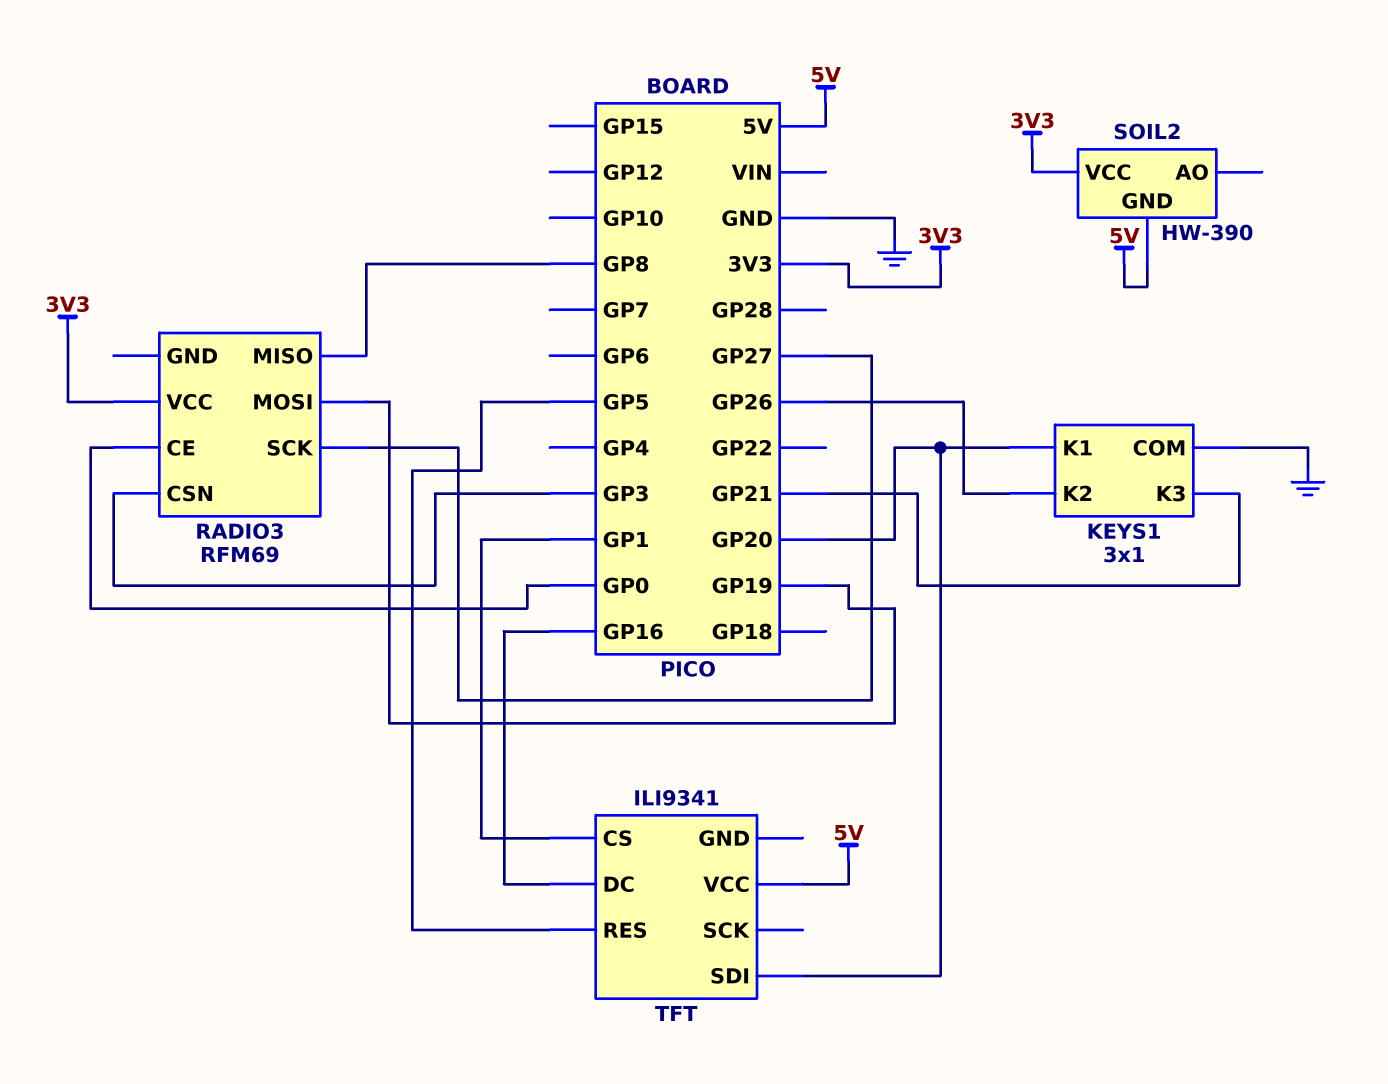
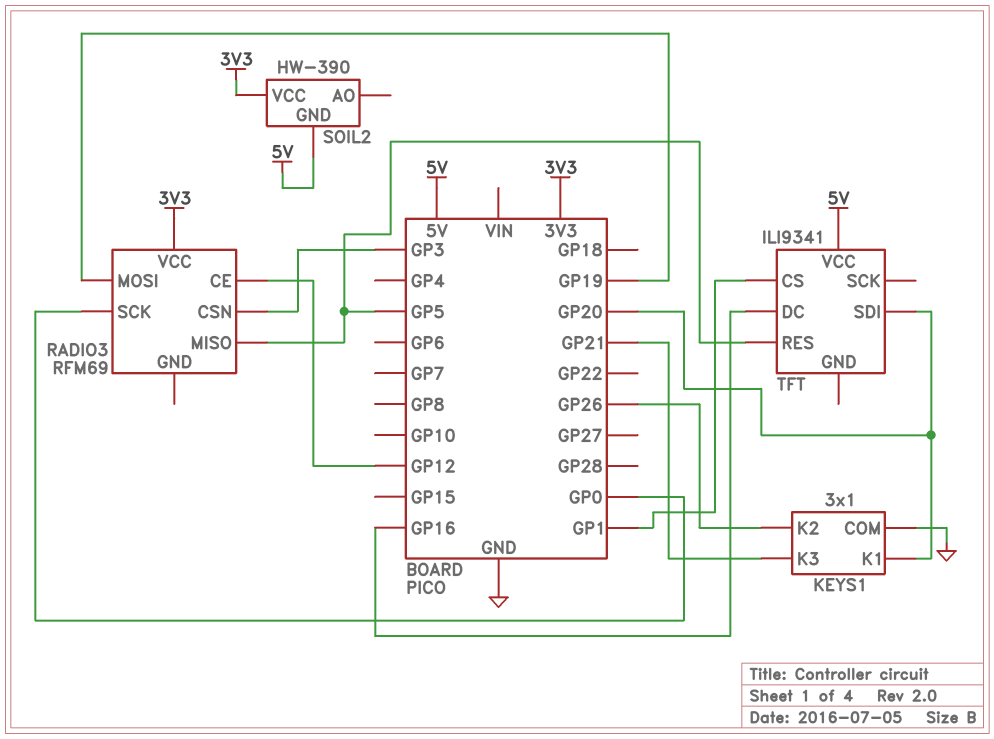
RADIO3 pin CE: GP0 -> GP12
RADIO3 pin MISO: GP8 -> GP5
RADIO3 pin SCK: GP27 -> GP0

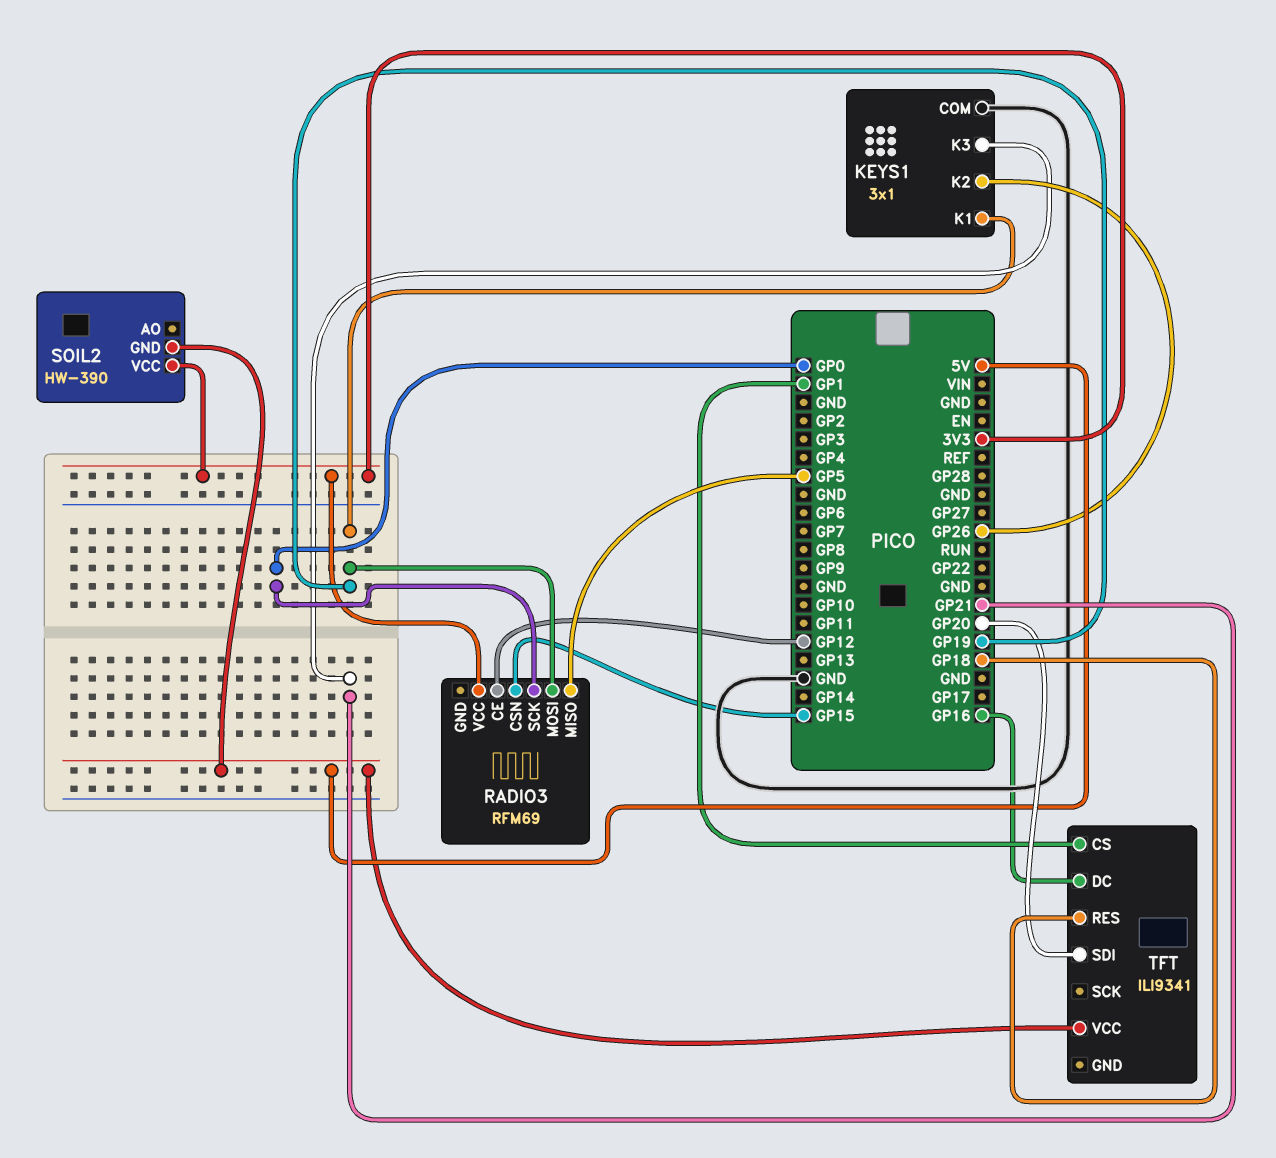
KEYS1 pin K1: GP20 -> GP19
RADIO3 pin CSN: GP3 -> GP15
TFT pin RES: GP5 -> GP18

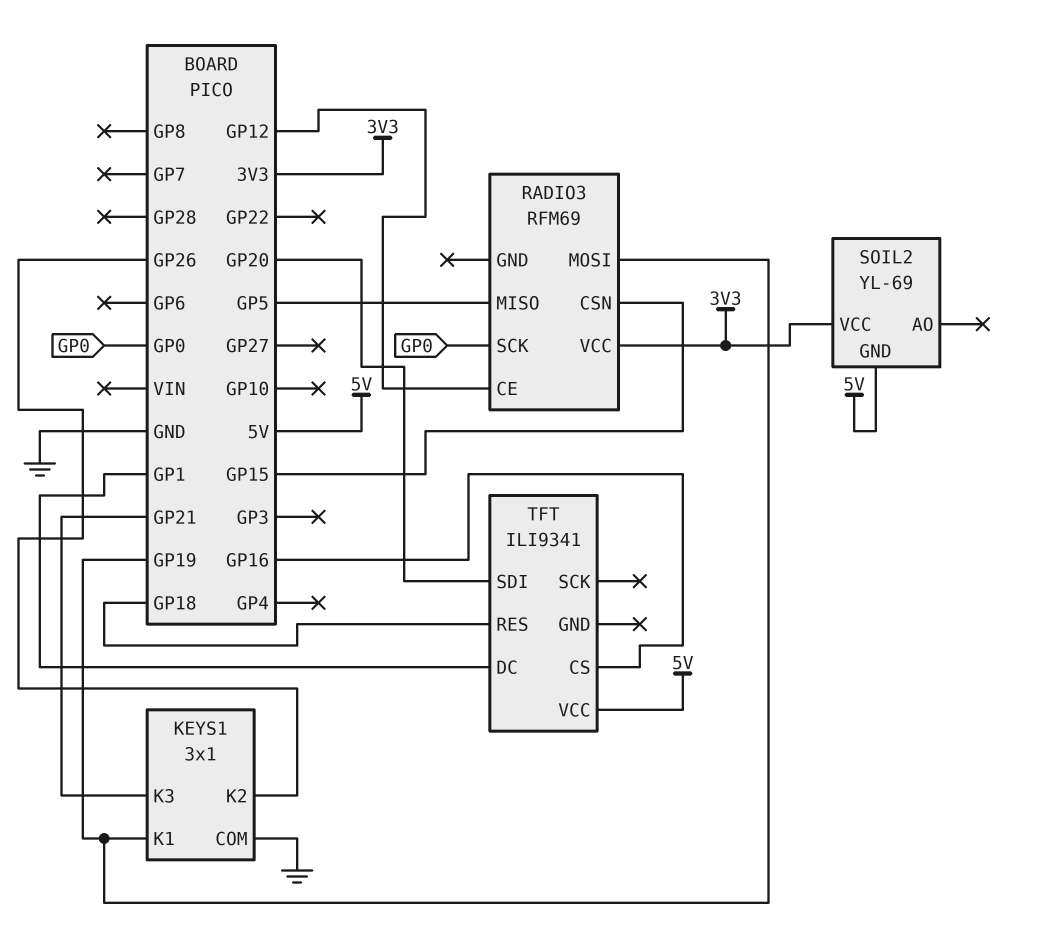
SOIL2: HW-390 -> YL-69
TFT pin CS: GP1 -> GP16
TFT pin DC: GP16 -> GP1

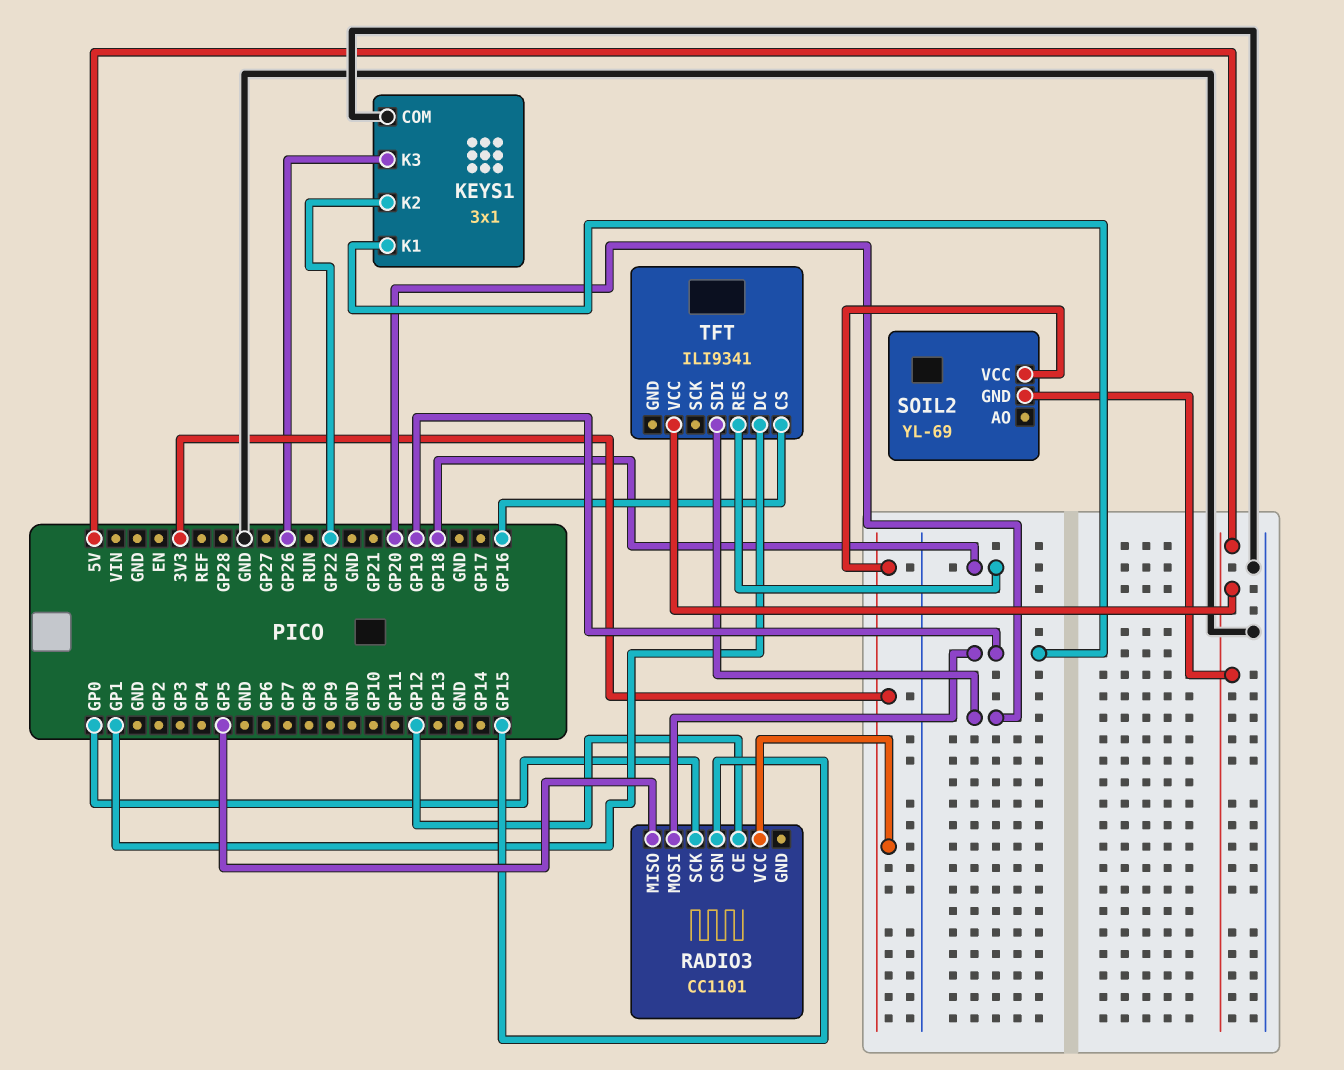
KEYS1 pin K2: GP26 -> GP22
KEYS1 pin K3: GP21 -> GP26
RADIO3: RFM69 -> CC1101

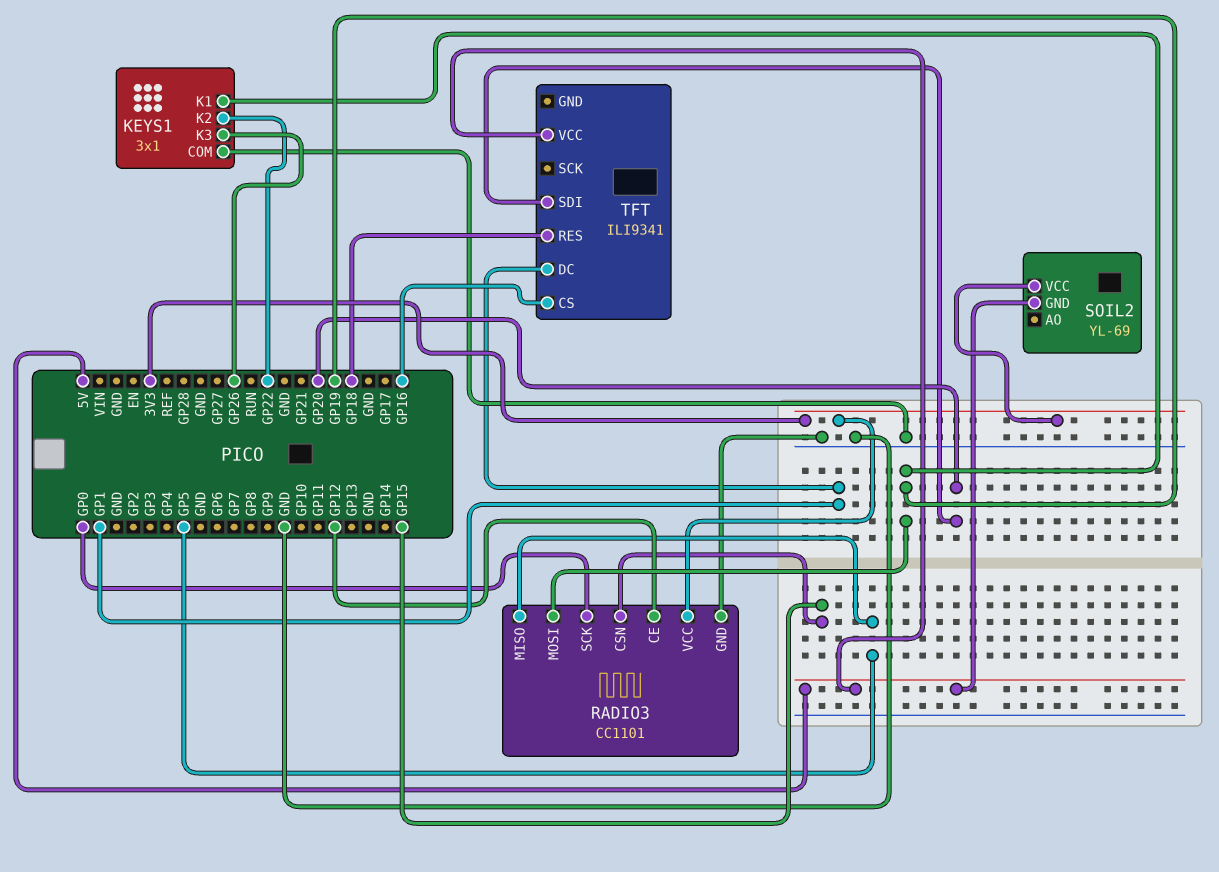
RADIO3 pin GND: none -> GND

